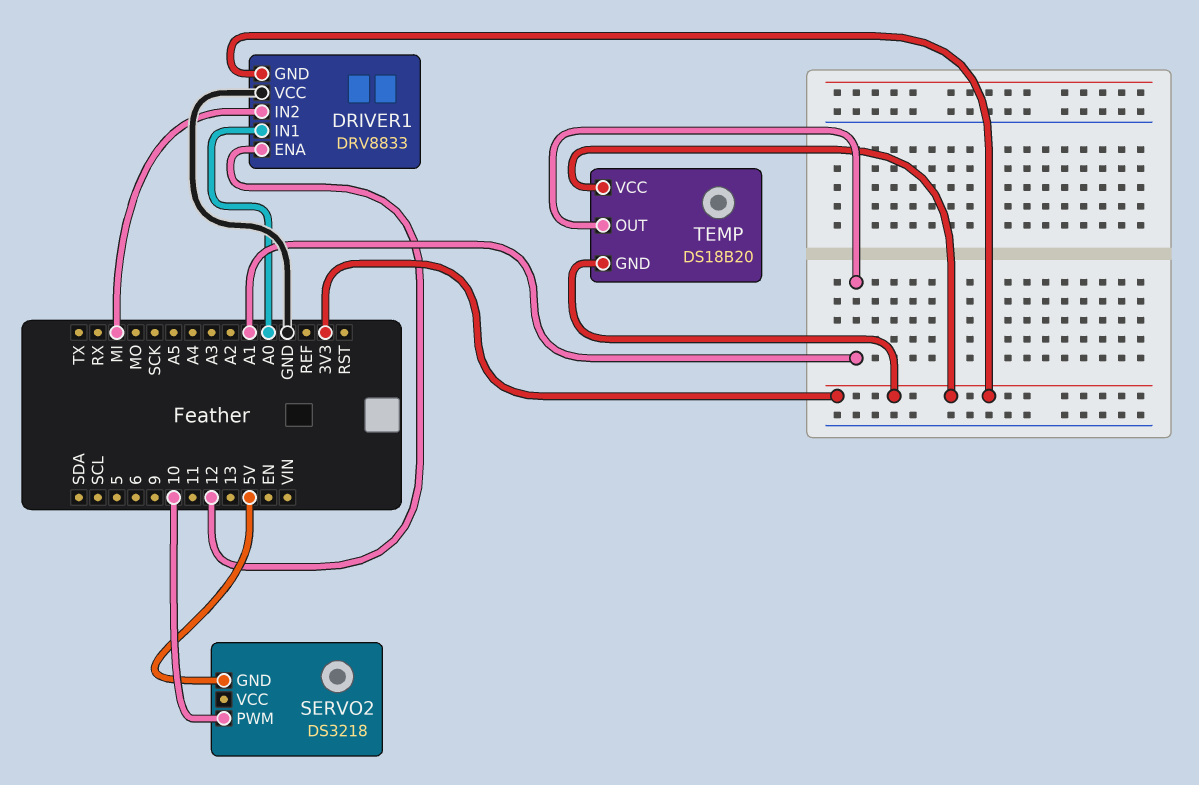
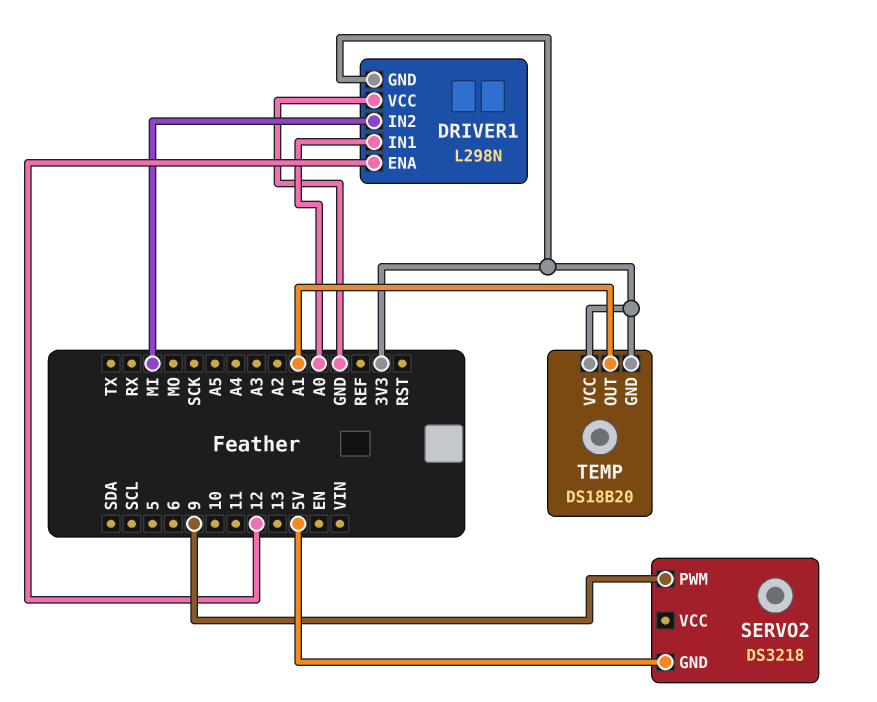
DRIVER1: DRV8833 -> L298N
SERVO2 pin PWM: 10 -> 9

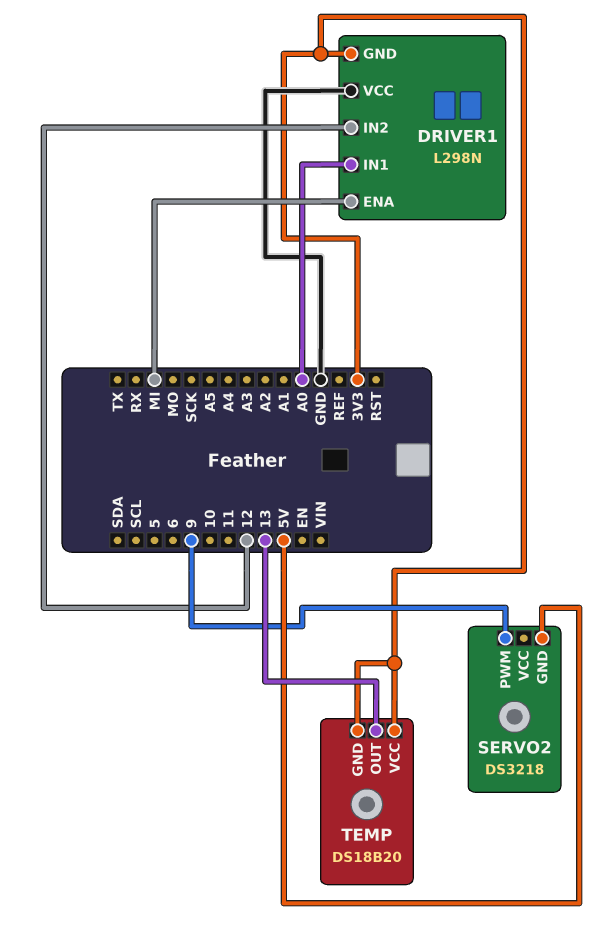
DRIVER1 pin ENA: 12 -> MI
DRIVER1 pin IN2: MI -> 12
TEMP pin OUT: A1 -> 13

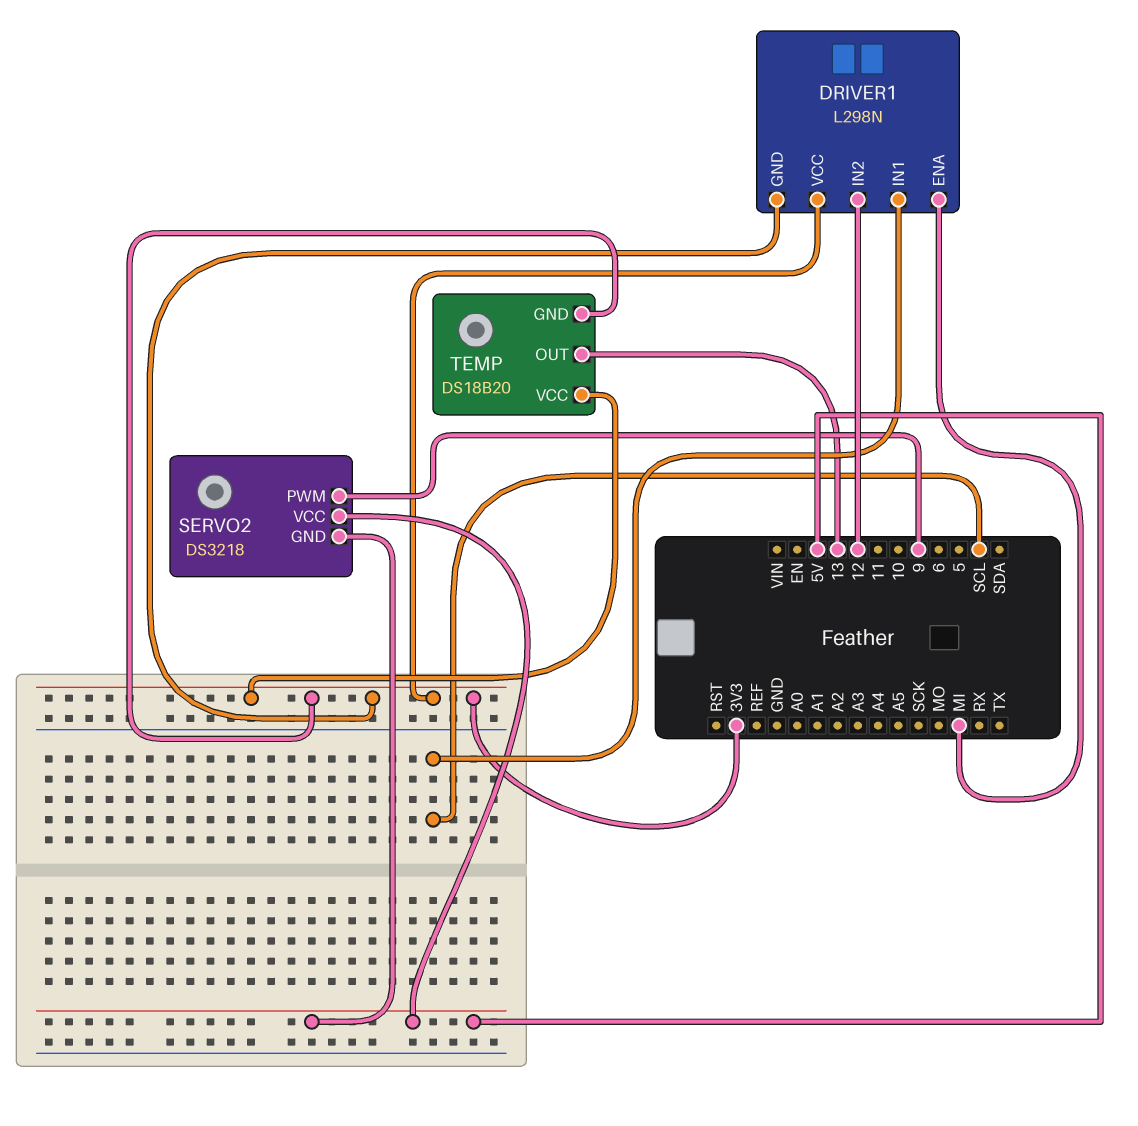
DRIVER1 pin IN1: A0 -> SCL
DRIVER1 pin VCC: GND -> 3V3
SERVO2 pin VCC: none -> 5V

